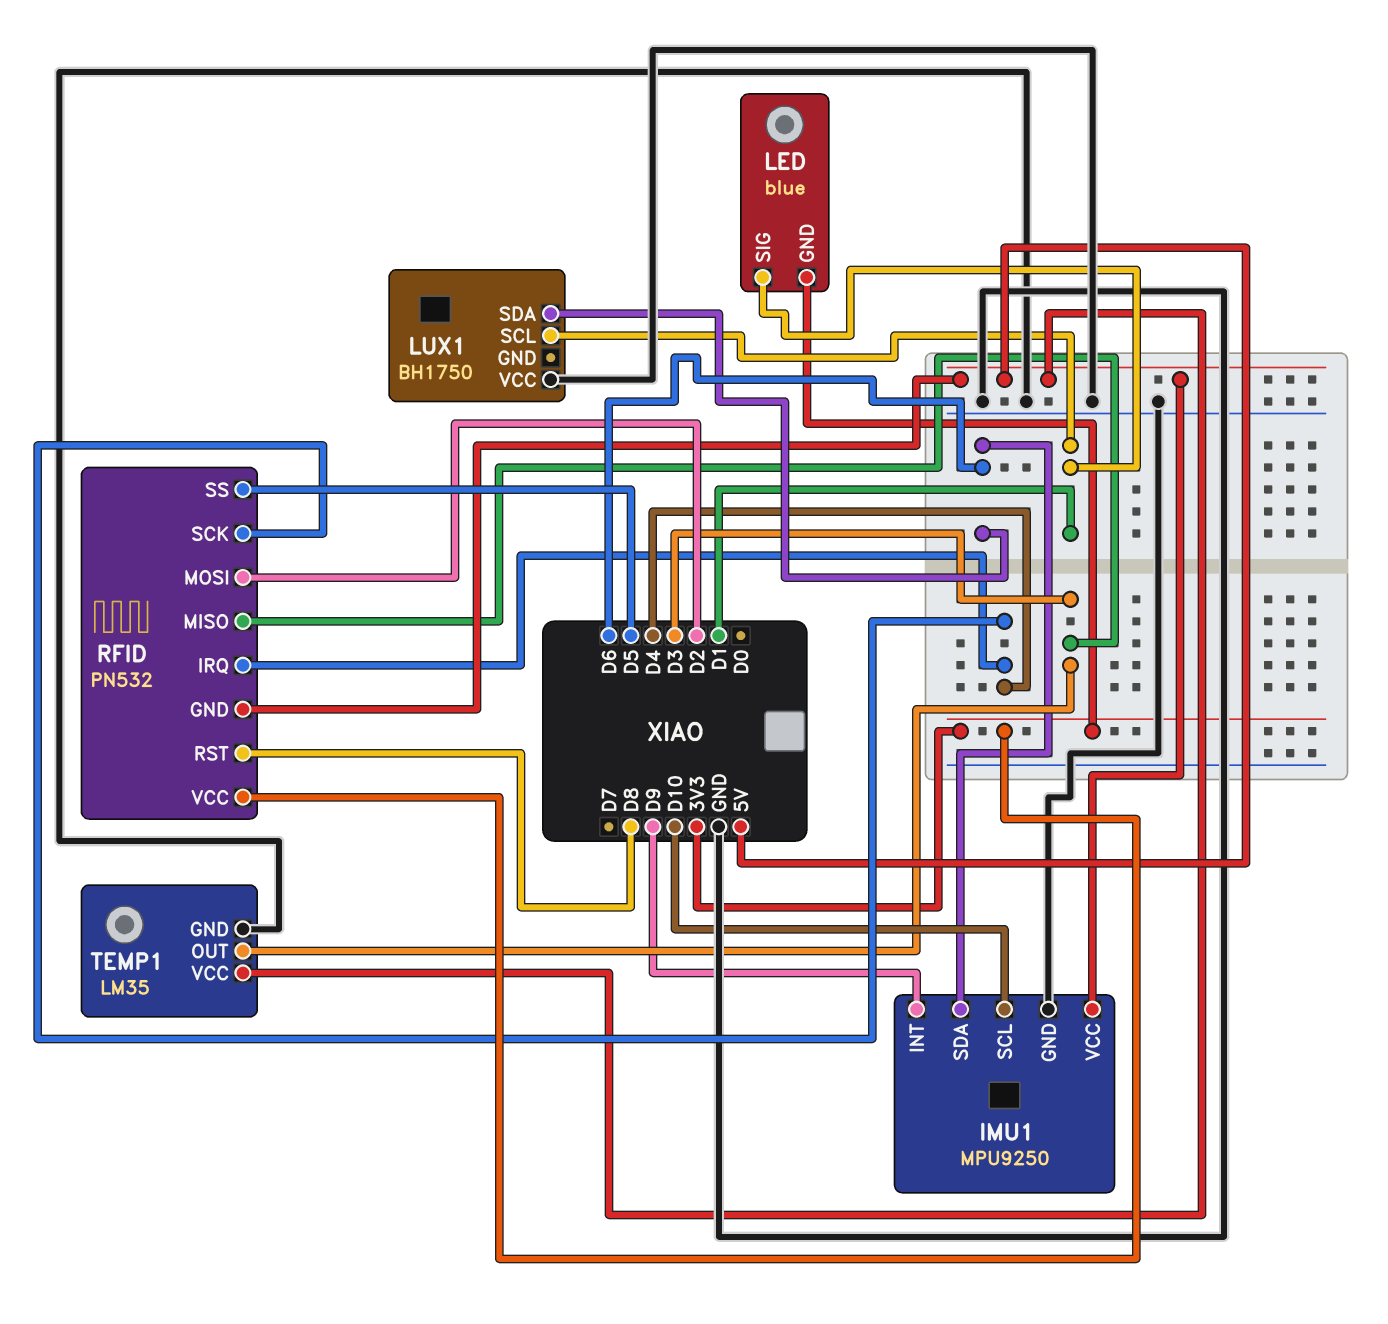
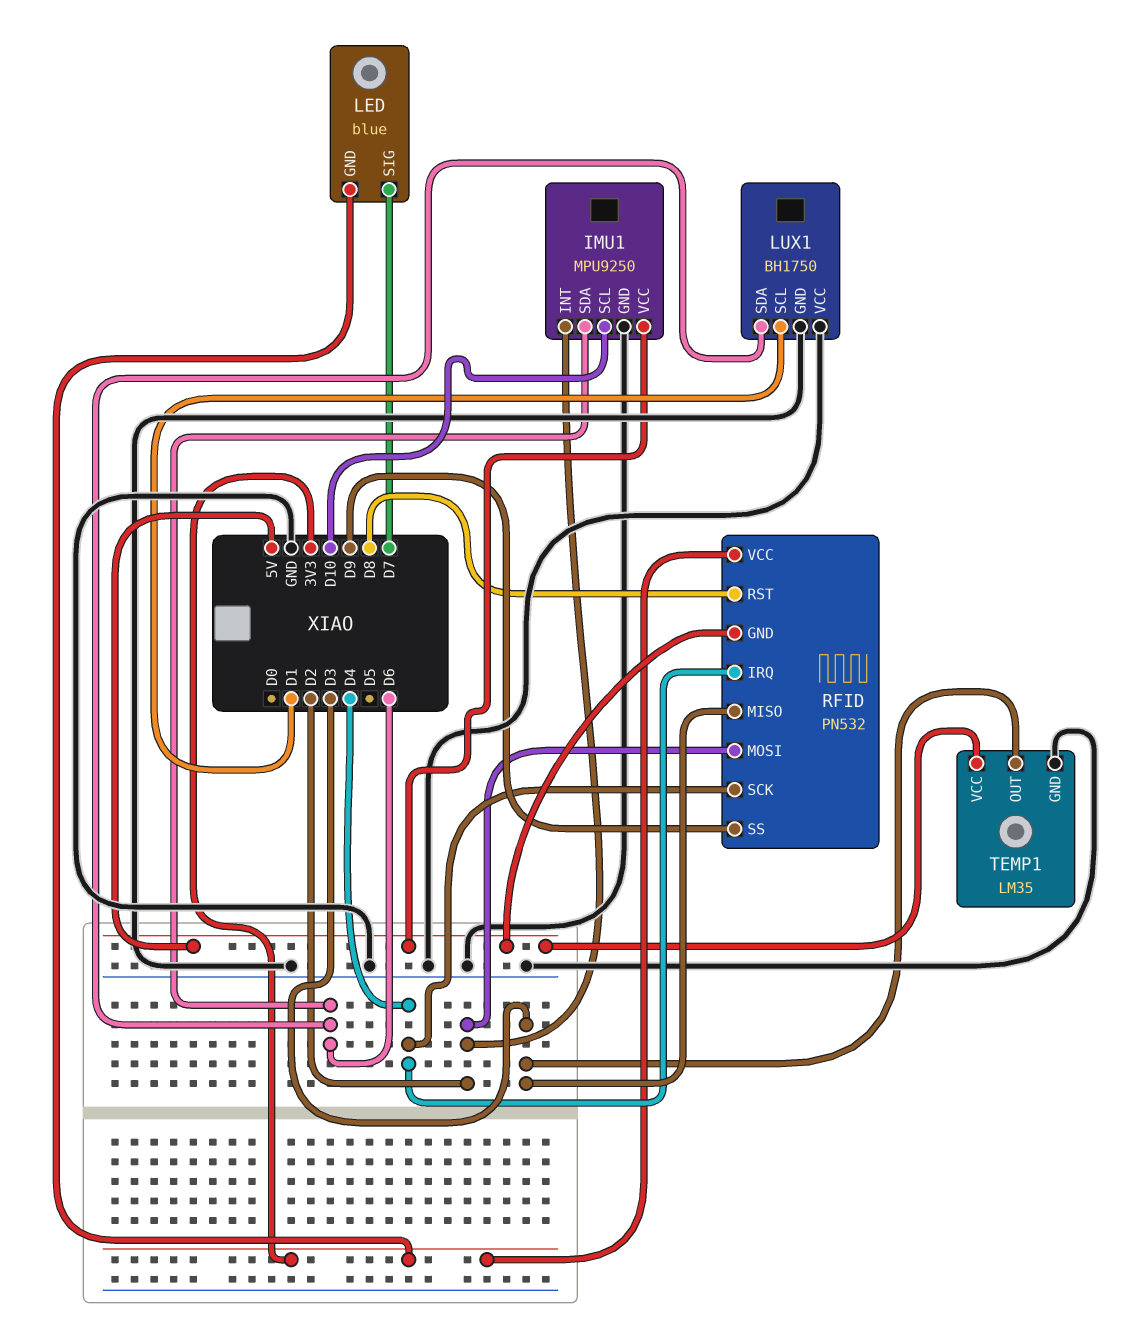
IMU1 pin INT: D9 -> D2
LED pin SIG: D1 -> D7
LUX1 pin GND: none -> GND
RFID pin SS: D5 -> D9

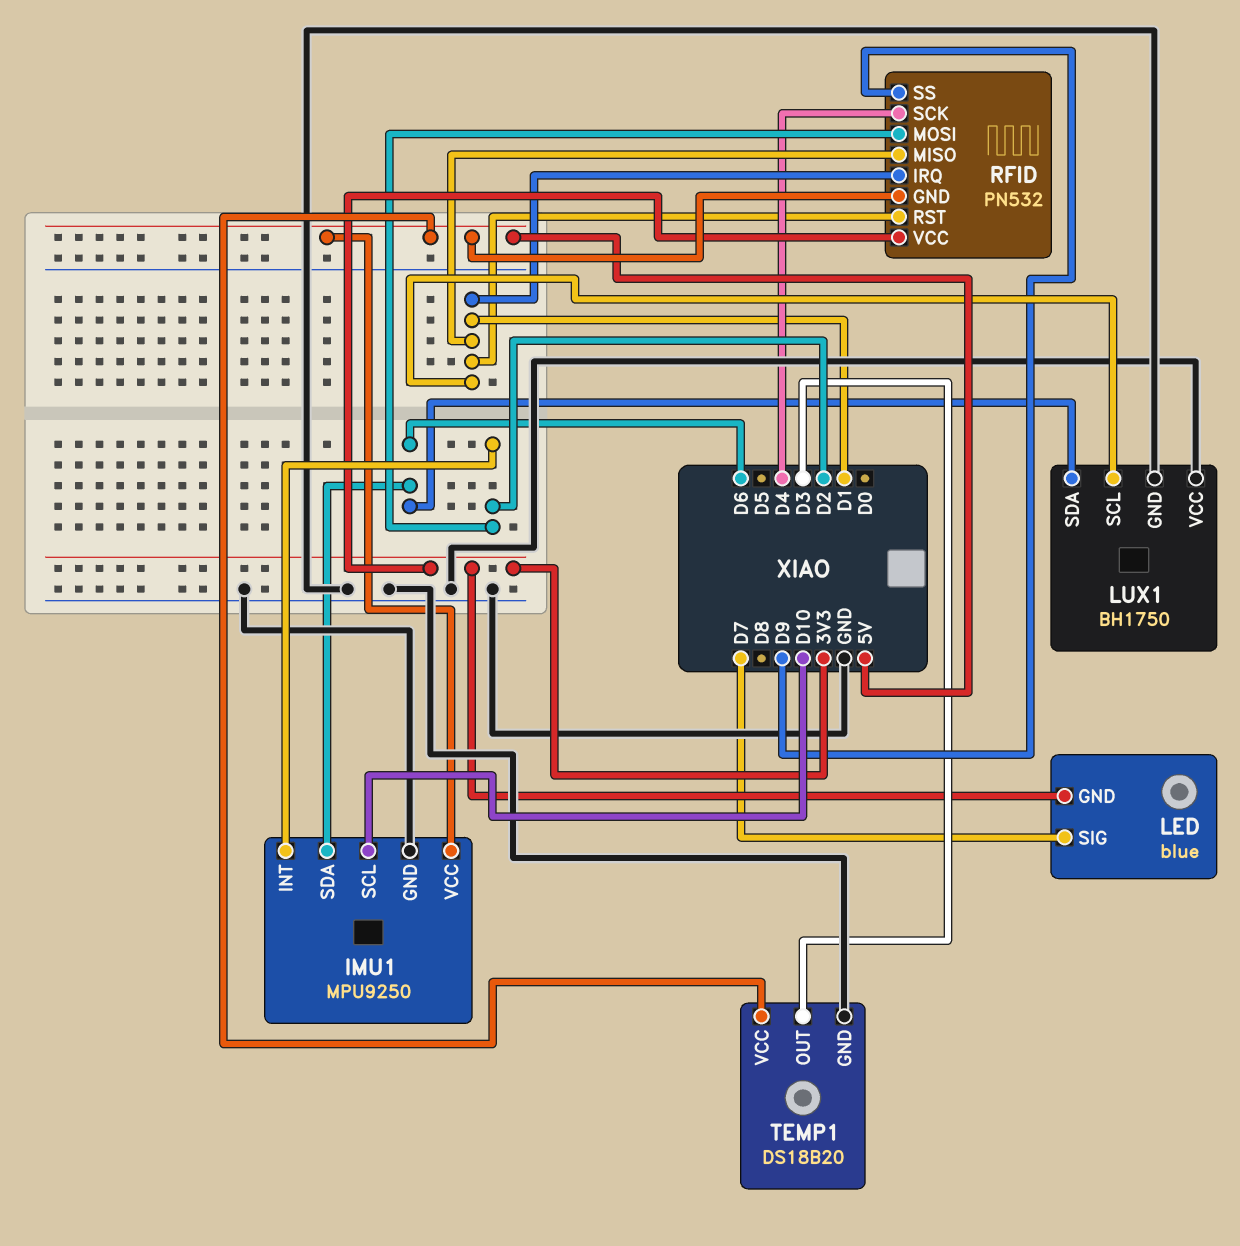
RFID pin IRQ: D4 -> D1
RFID pin MISO: D3 -> D1
RFID pin RST: D8 -> D1
TEMP1: LM35 -> DS18B20

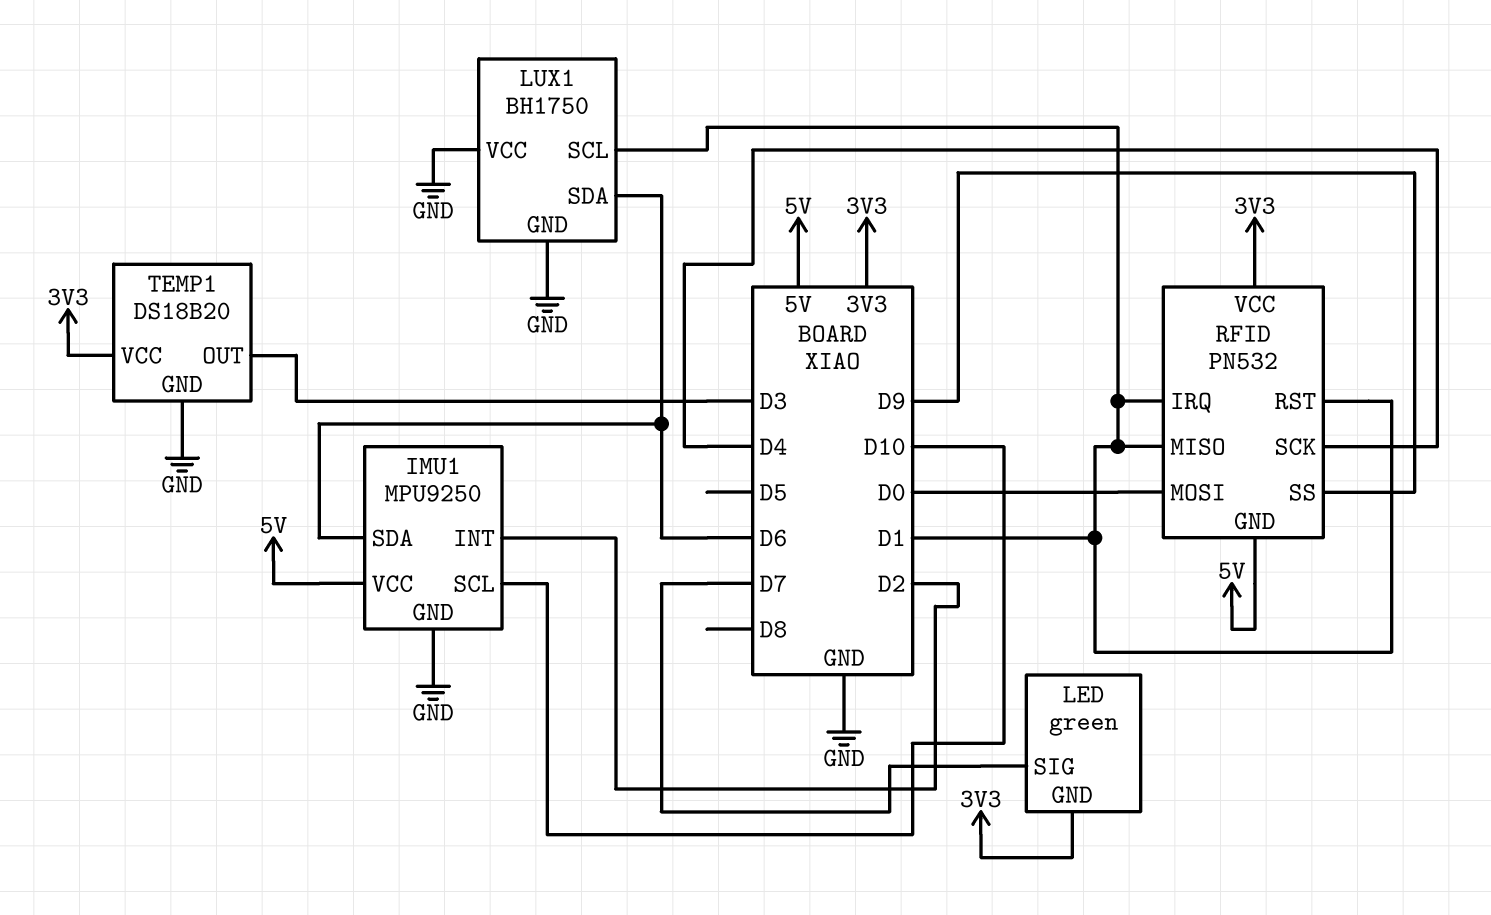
LED: blue -> green
RFID pin MOSI: D2 -> D0
TEMP1 pin VCC: 5V -> 3V3

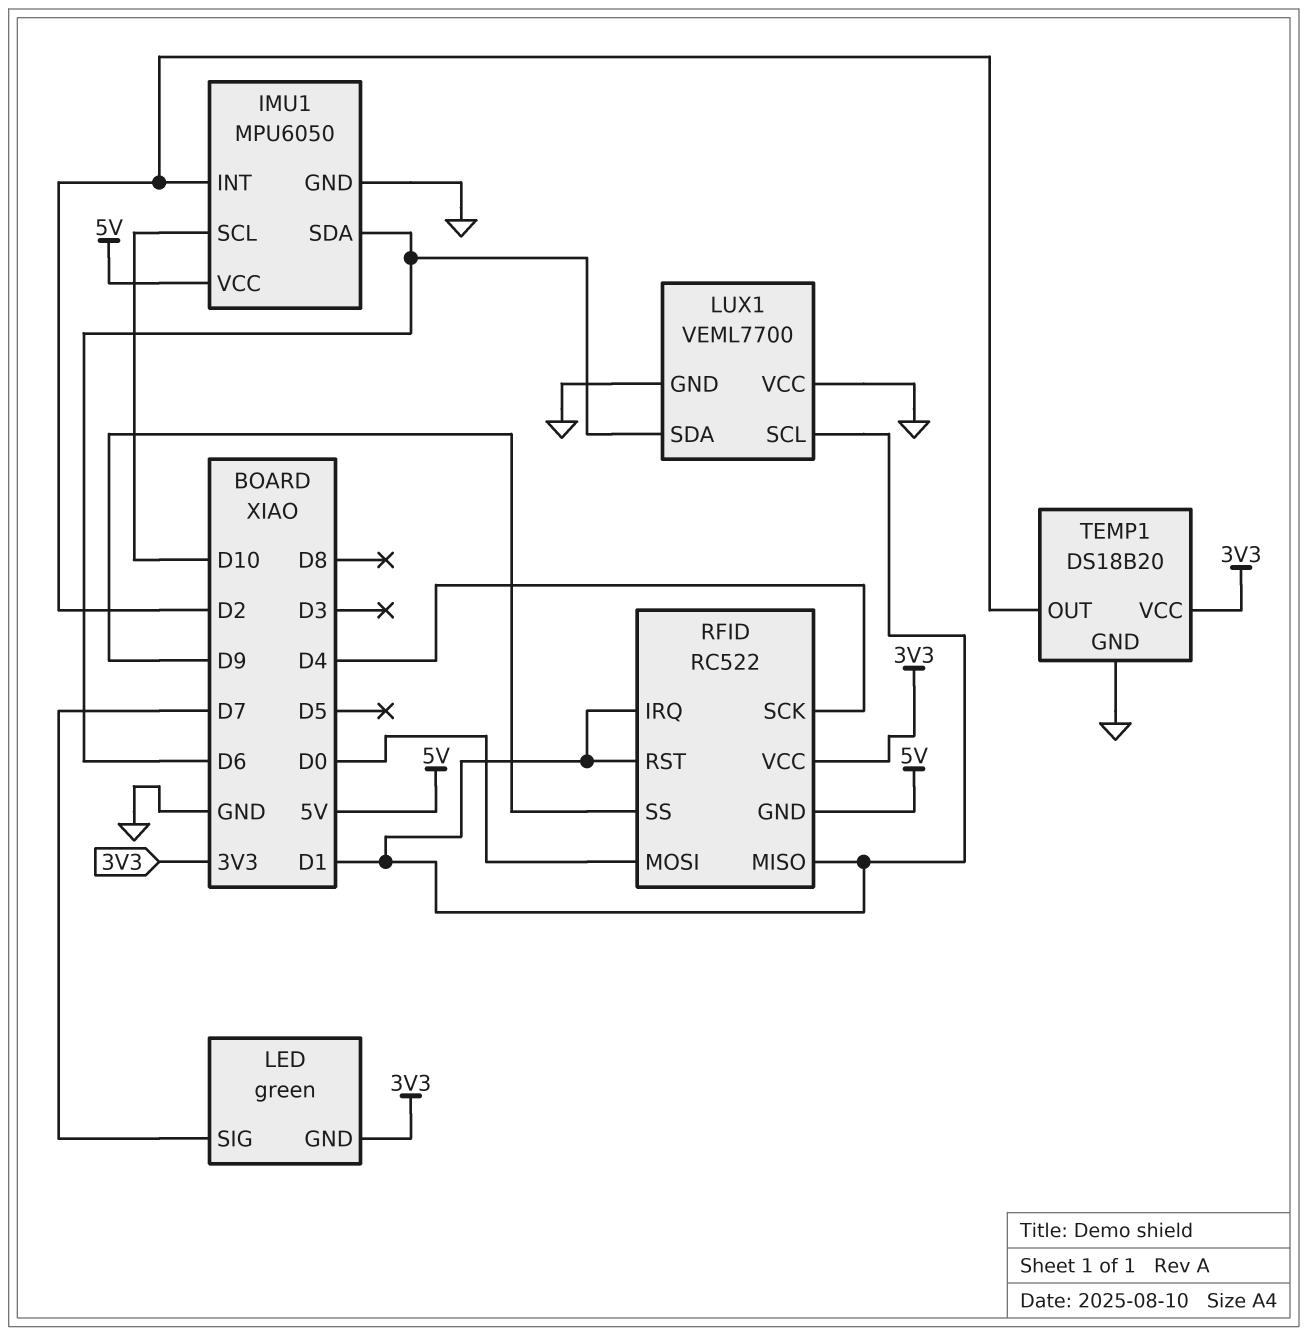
IMU1: MPU9250 -> MPU6050
LUX1: BH1750 -> VEML7700
RFID: PN532 -> RC522
TEMP1 pin OUT: D3 -> D2

